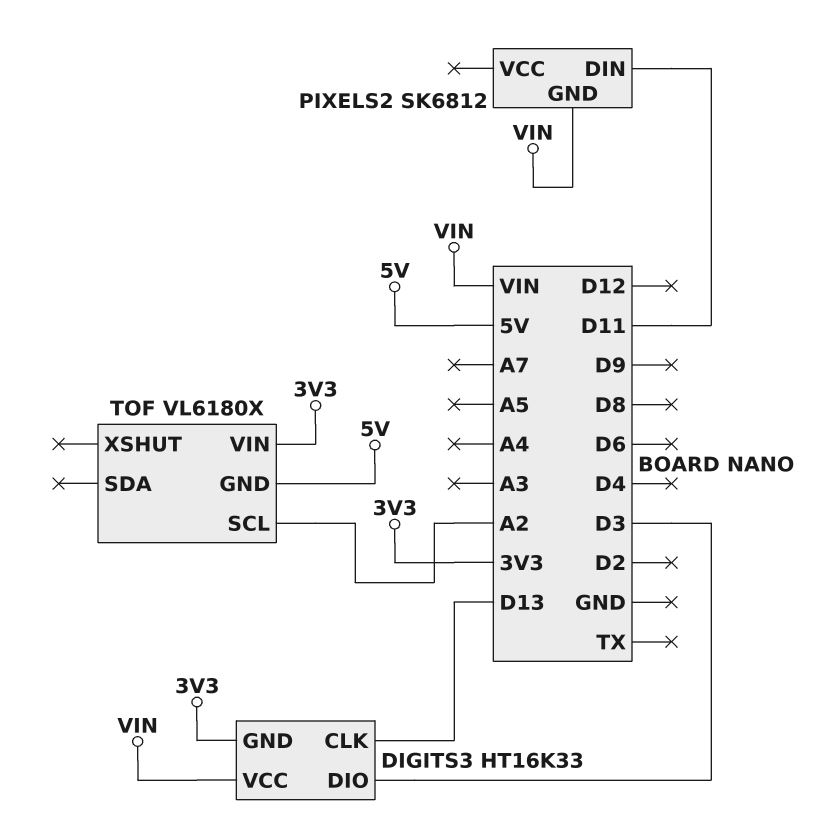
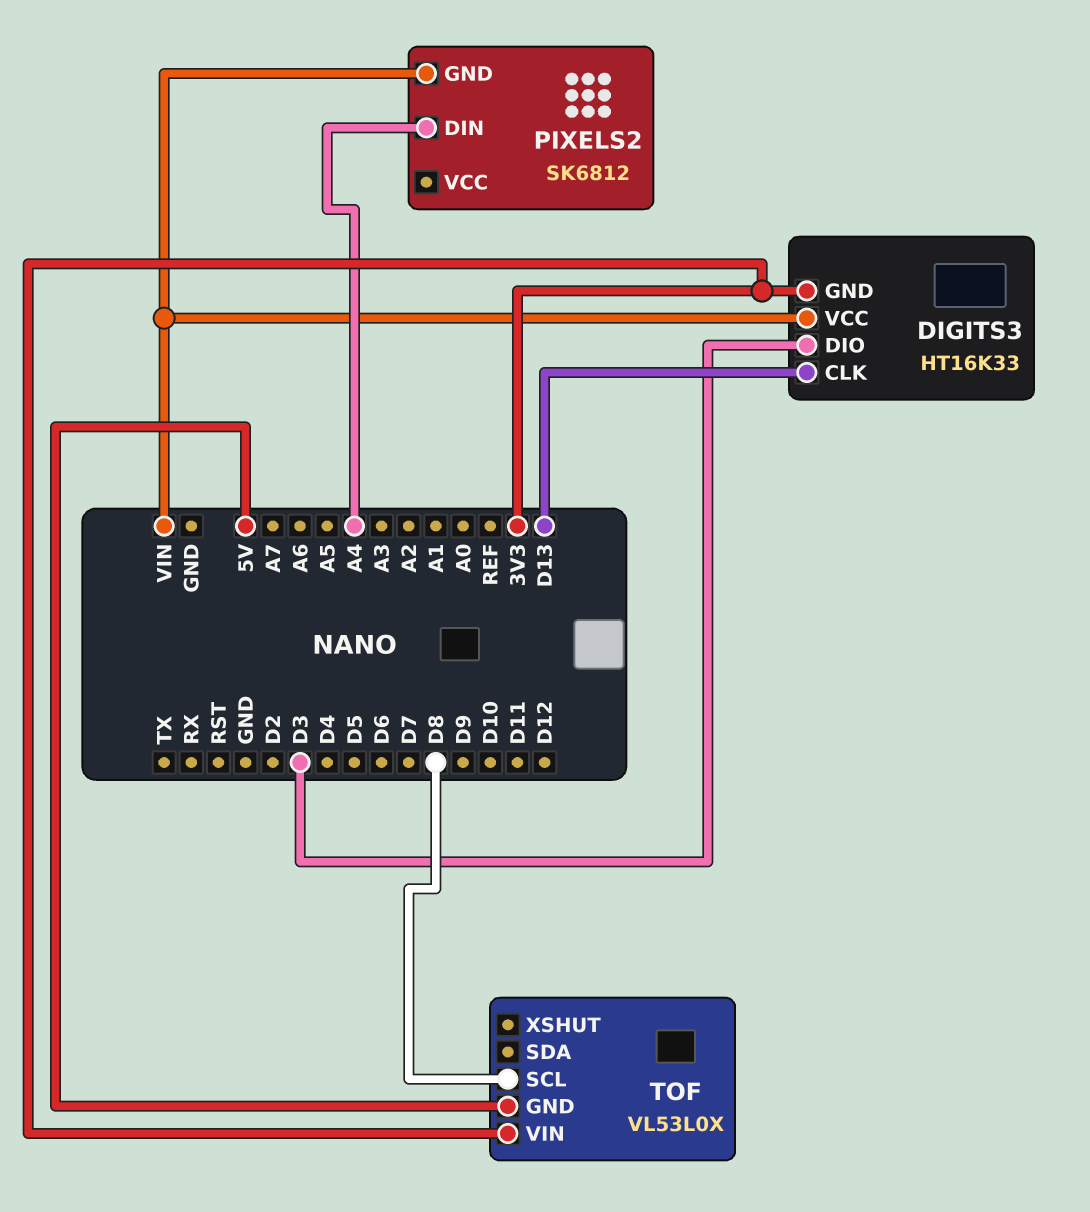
PIXELS2 pin DIN: D11 -> A4
TOF: VL6180X -> VL53L0X
TOF pin SCL: A2 -> D8

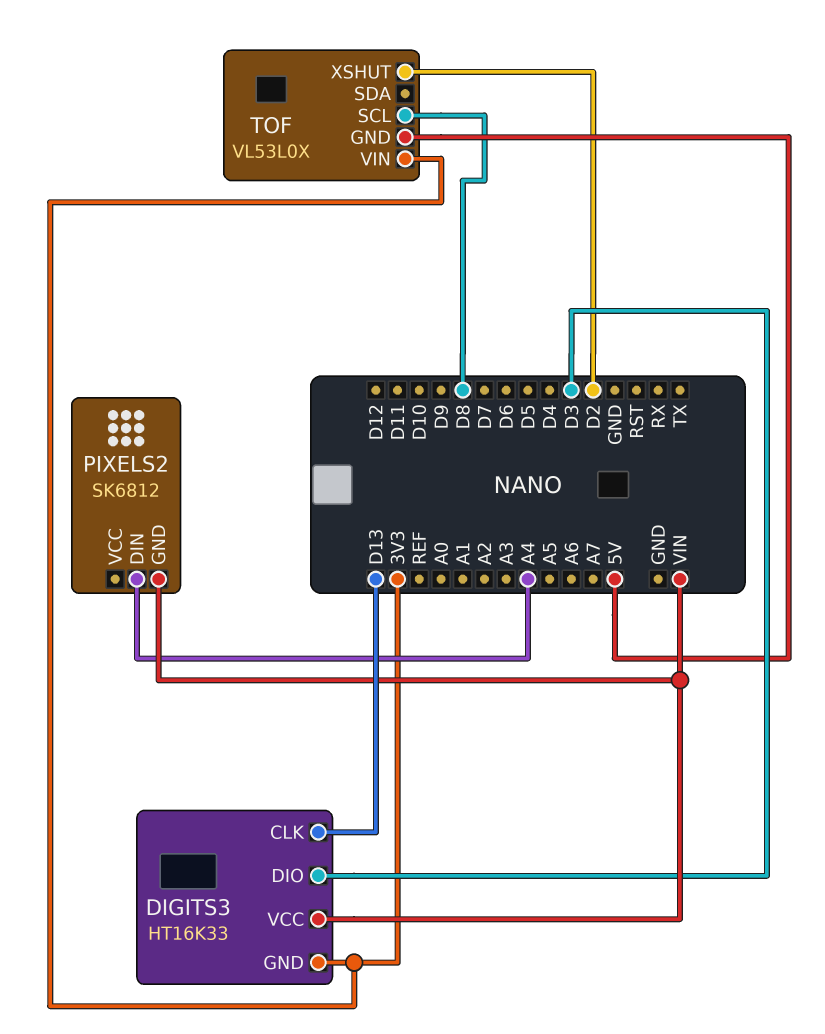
TOF pin XSHUT: none -> D2

